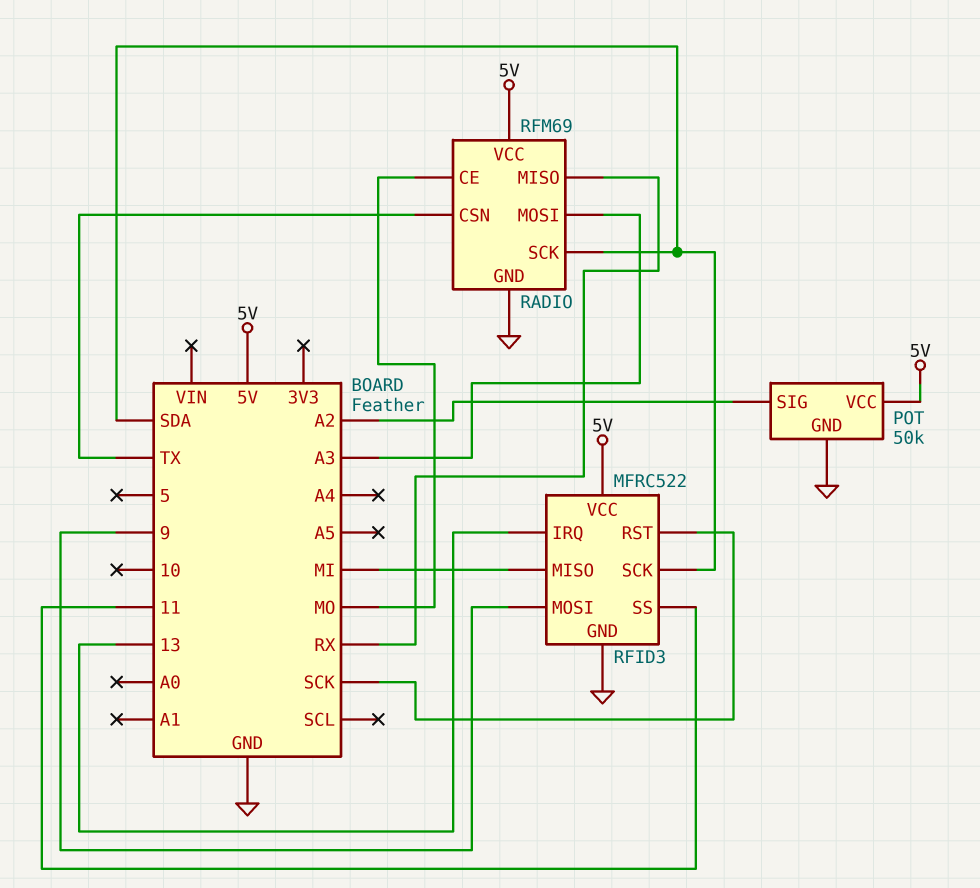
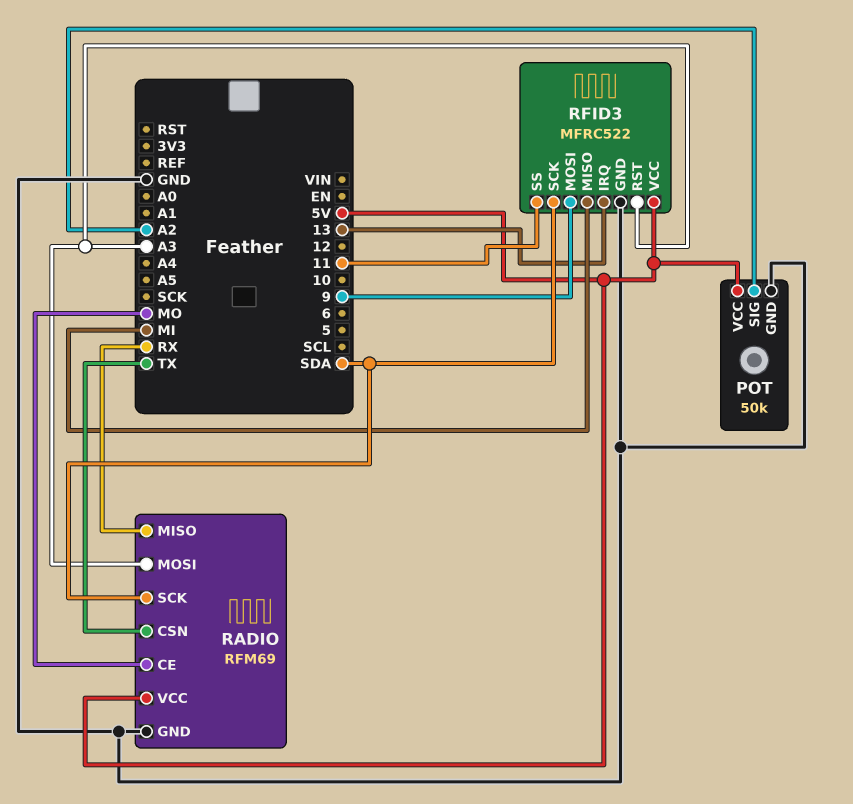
RFID3 pin RST: SCK -> A3

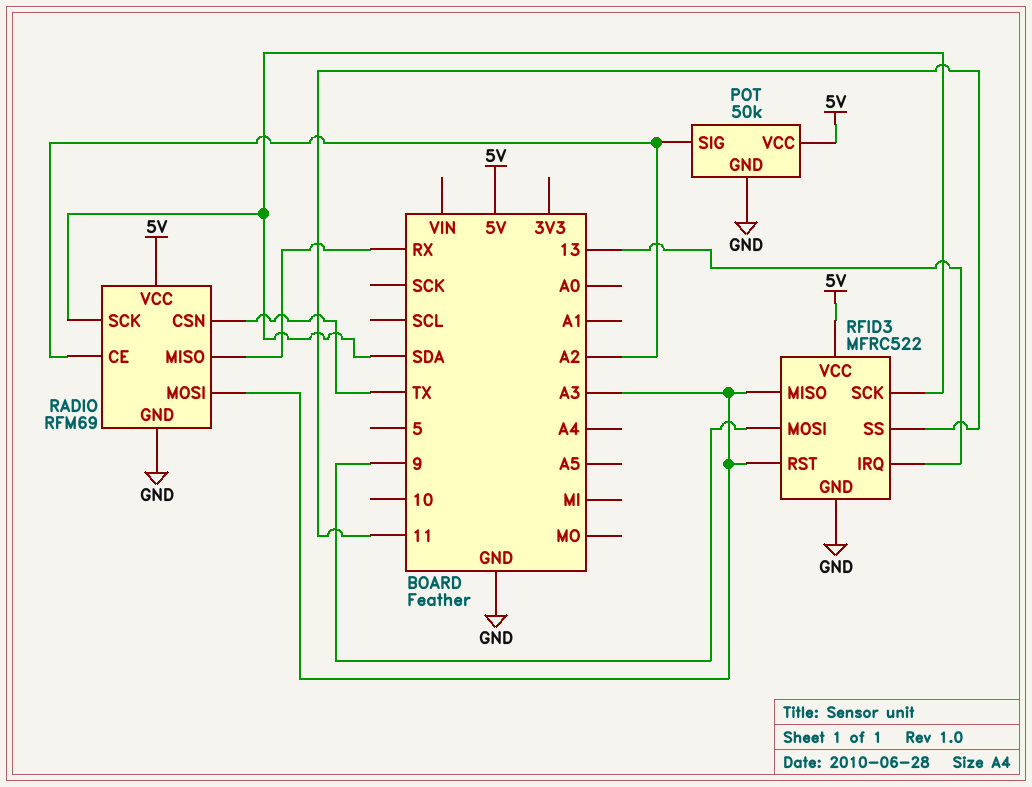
RADIO pin CE: MO -> A2
RFID3 pin MISO: MI -> A3

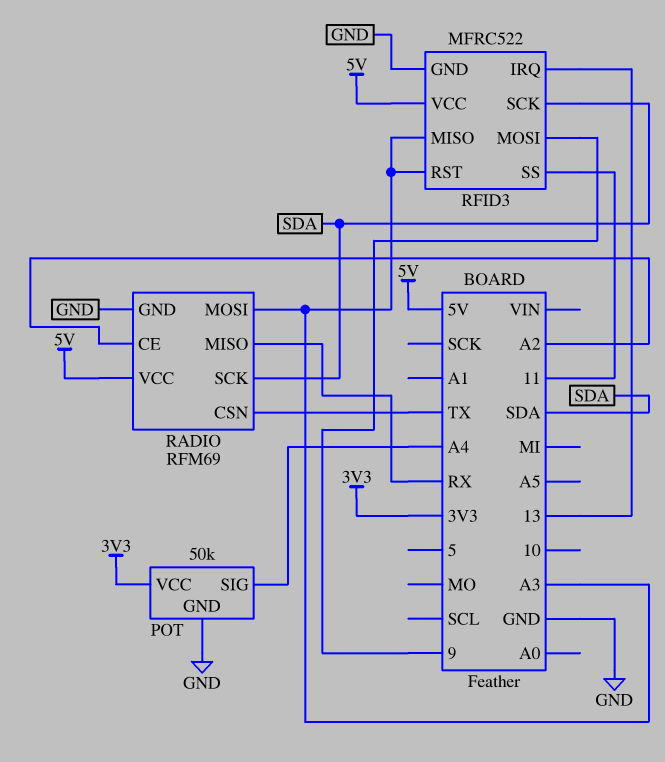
POT pin SIG: A2 -> A4
POT pin VCC: 5V -> 3V3

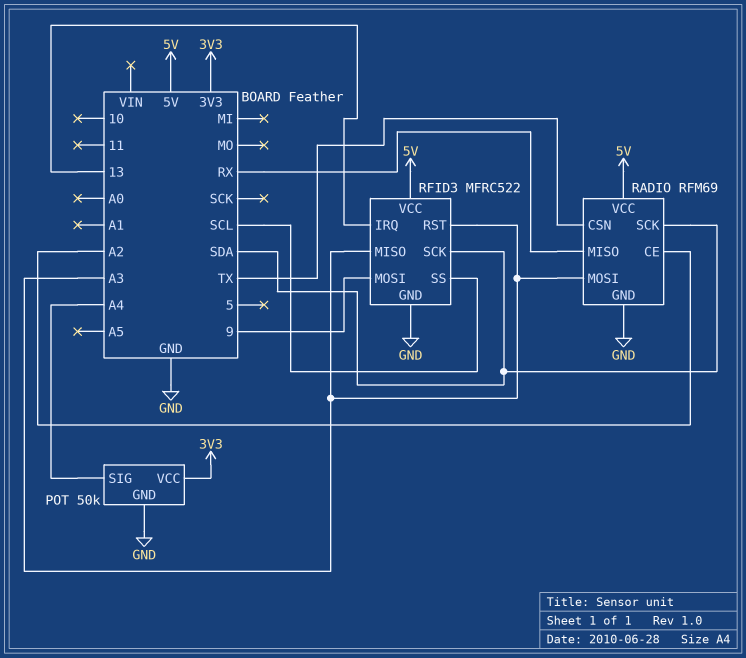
RFID3 pin SS: 11 -> SCL

